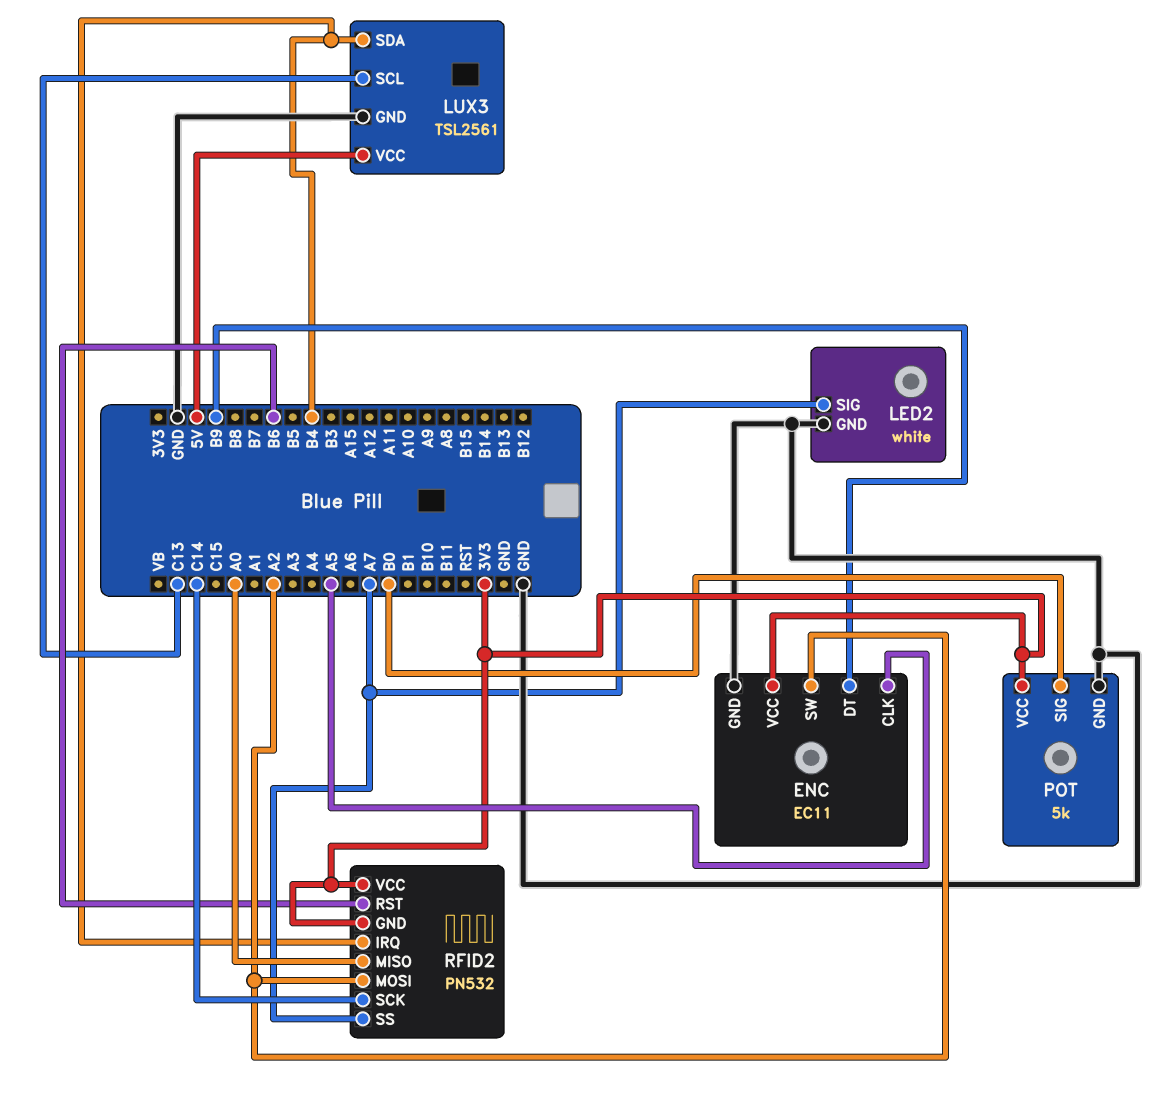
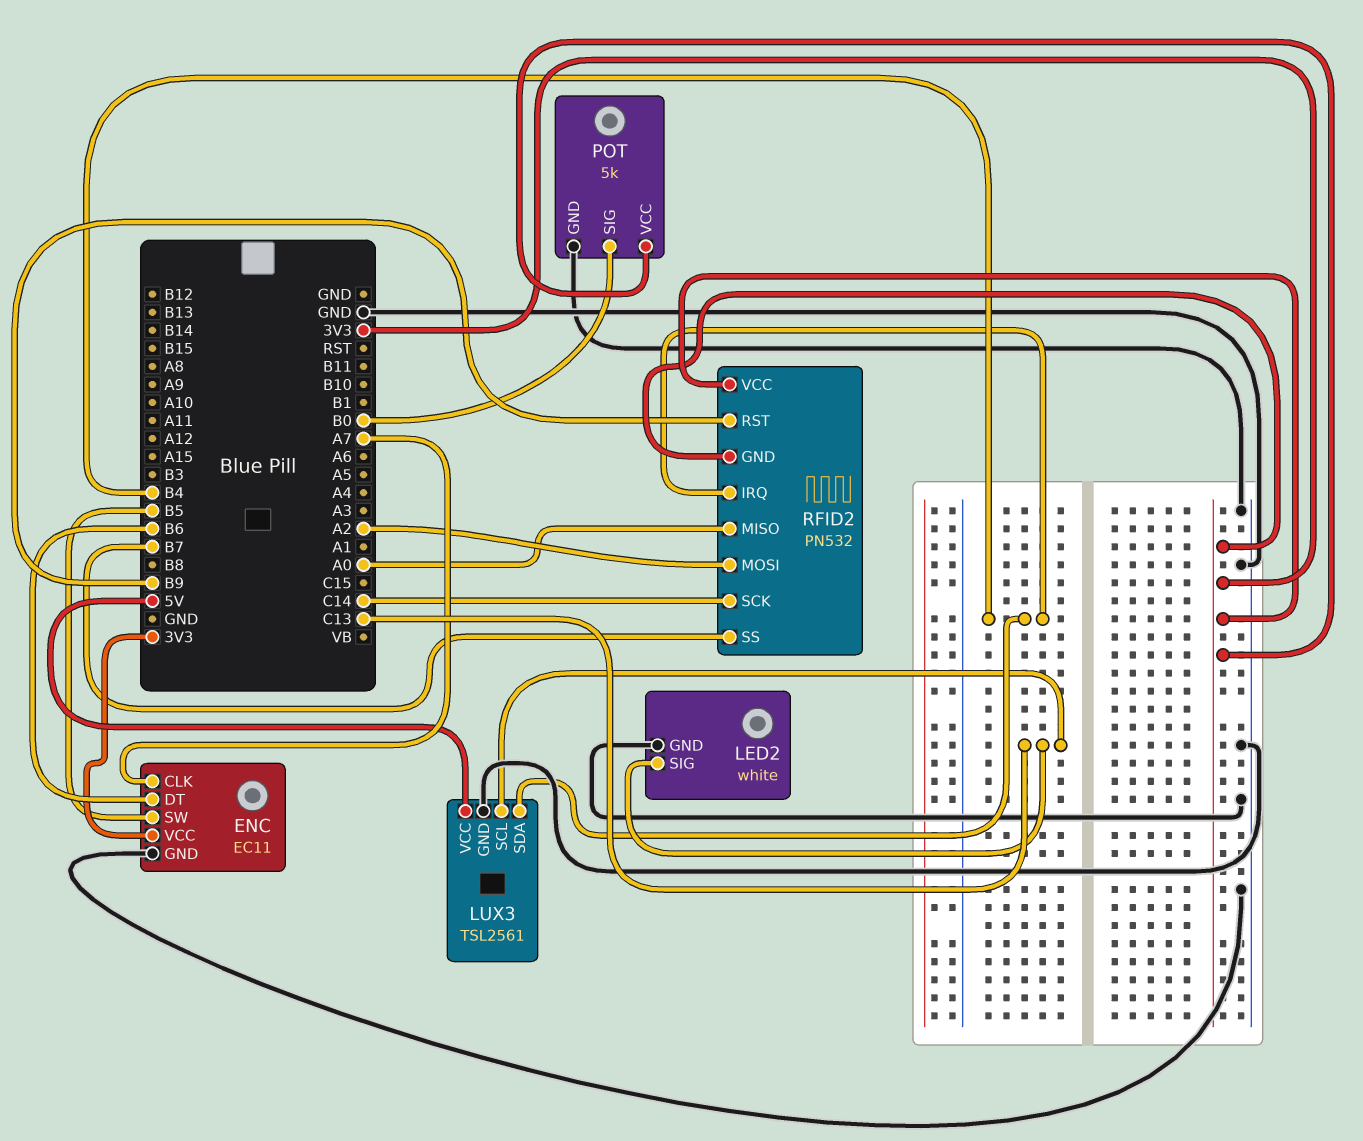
ENC pin CLK: A5 -> A7
ENC pin DT: B9 -> B6
ENC pin SW: A2 -> B5
LED2 pin SIG: A7 -> C13
RFID2 pin RST: B6 -> B9
RFID2 pin SS: A7 -> B7

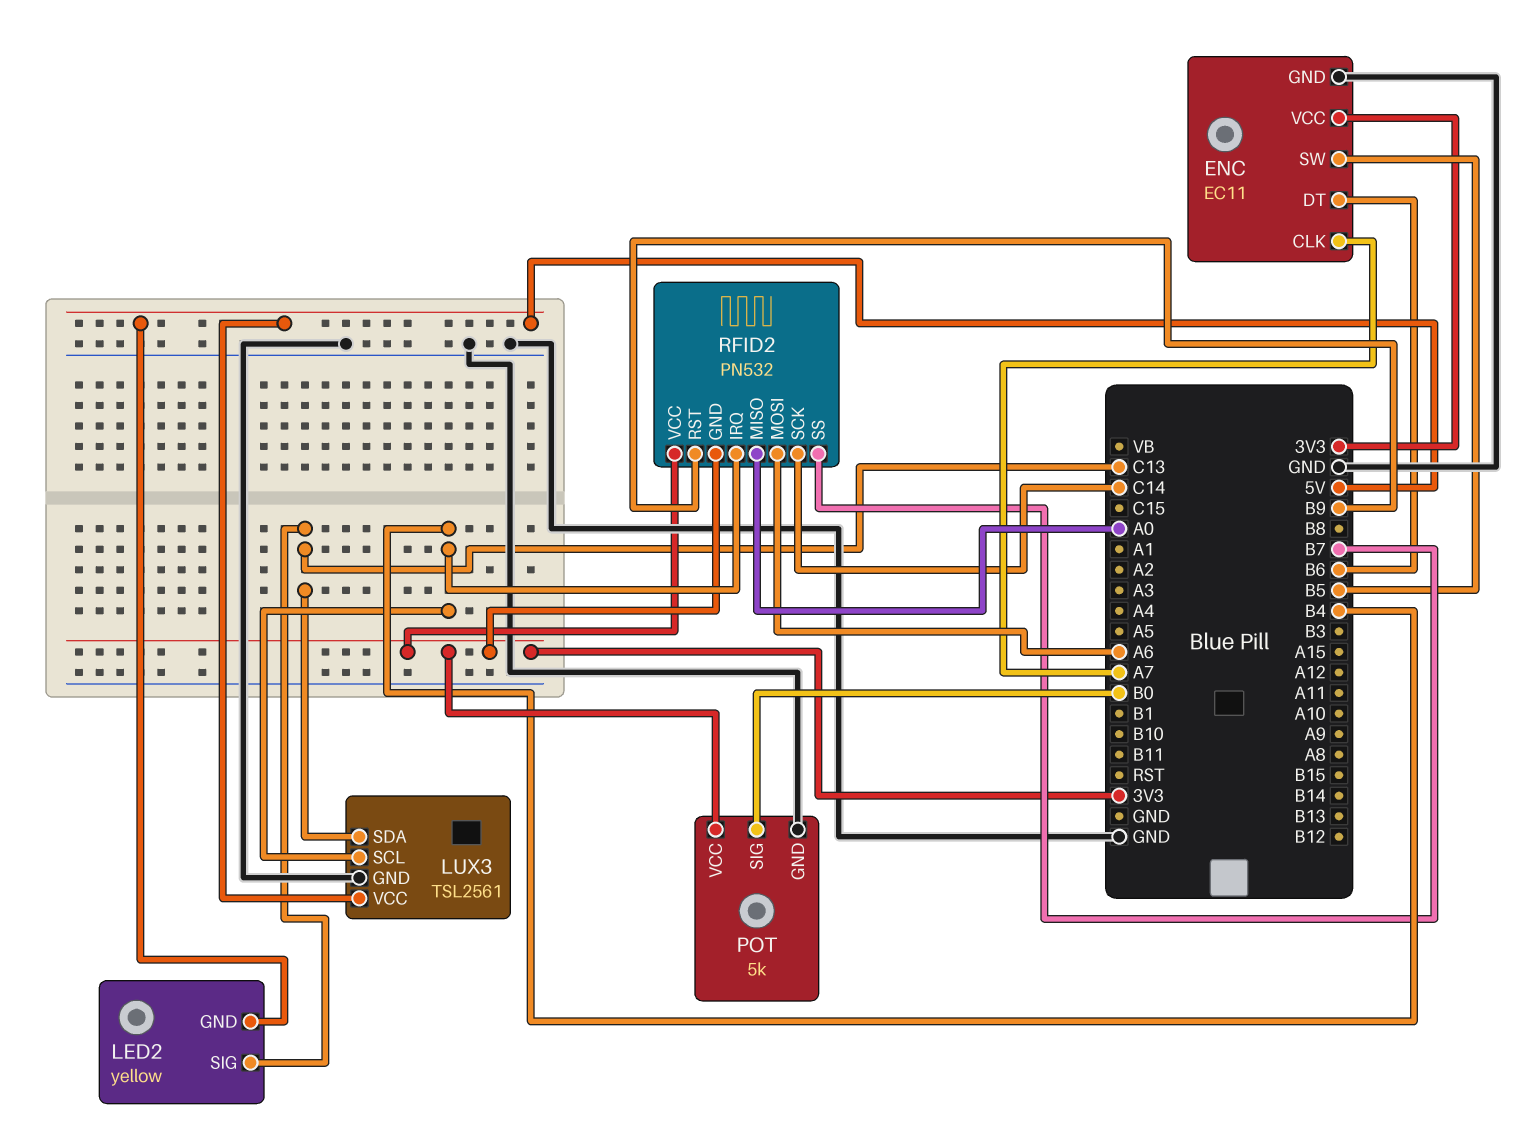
LED2: white -> yellow
LED2 pin GND: GND -> 5V
LUX3 pin SCL: C13 -> B4
LUX3 pin SDA: B4 -> C13
RFID2 pin MOSI: A2 -> A6

